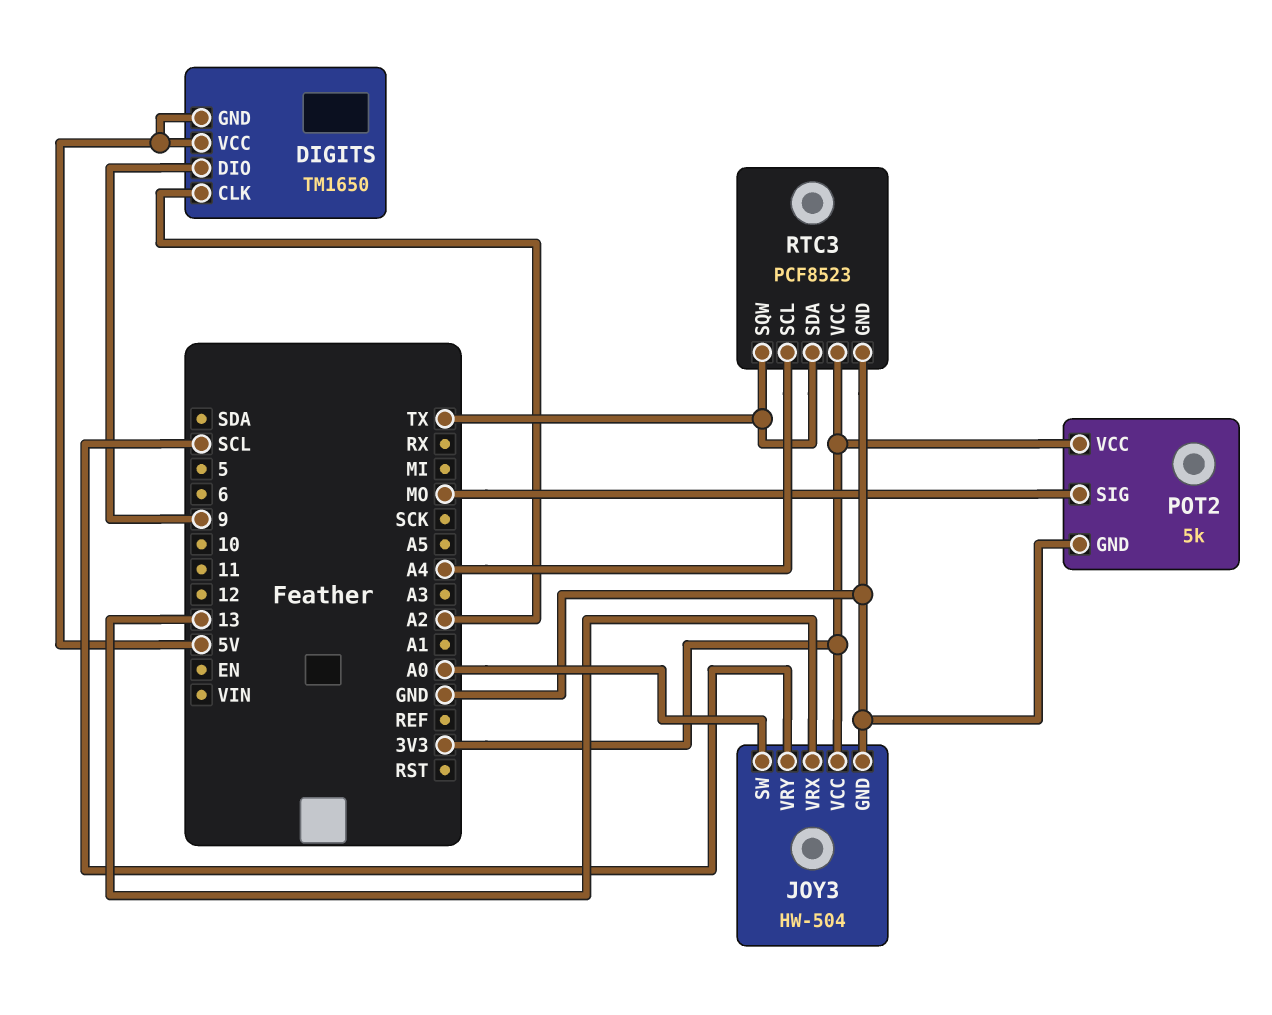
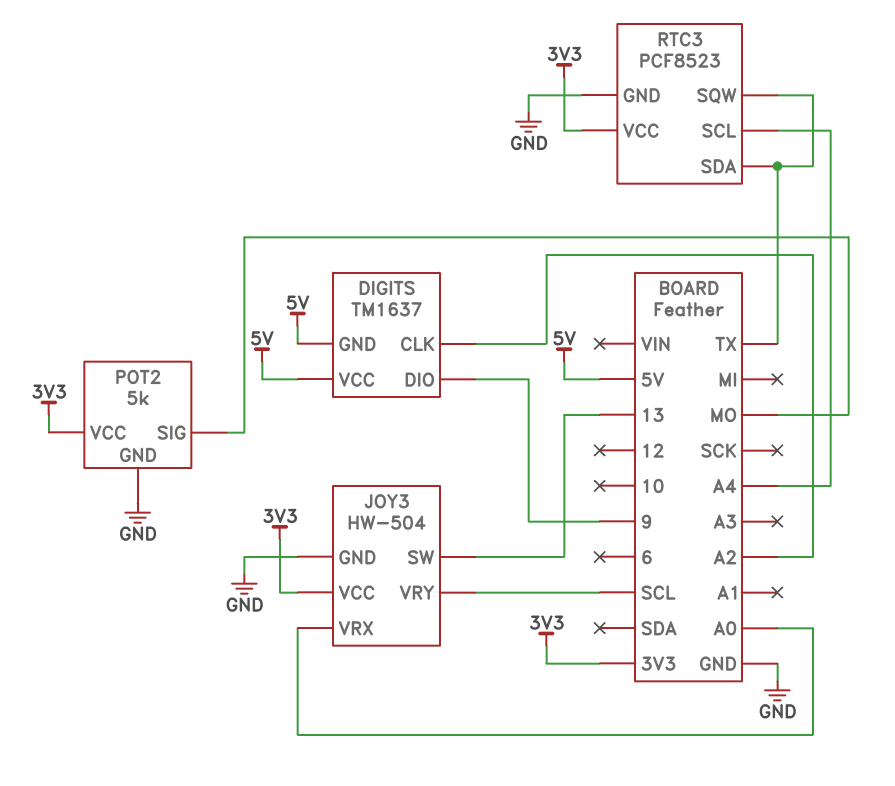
DIGITS: TM1650 -> TM1637
JOY3 pin SW: A0 -> 13
JOY3 pin VRX: 13 -> A0

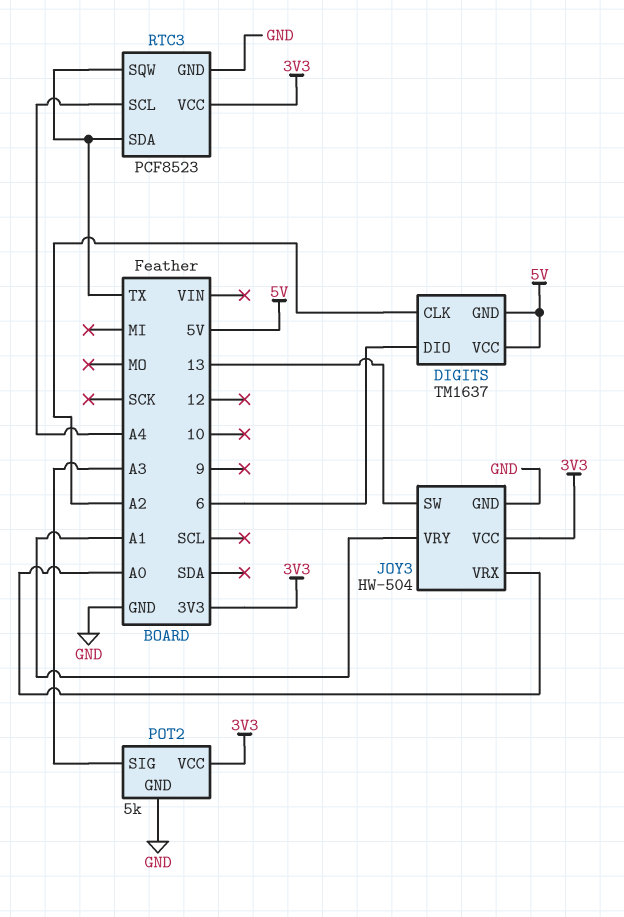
DIGITS pin DIO: 9 -> 6
JOY3 pin VRY: SCL -> A1
POT2 pin SIG: MO -> A3

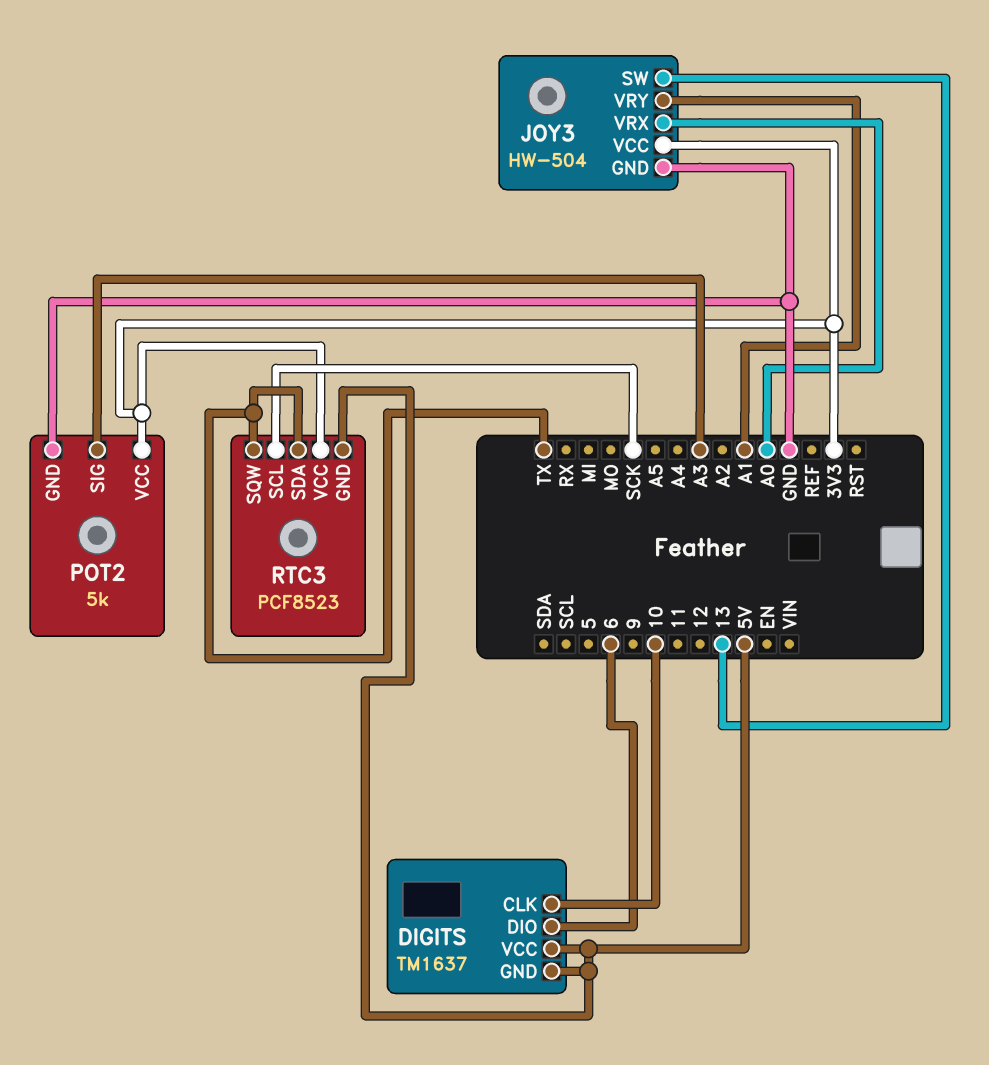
DIGITS pin CLK: A2 -> 10
RTC3 pin GND: GND -> 5V
RTC3 pin SCL: A4 -> SCK

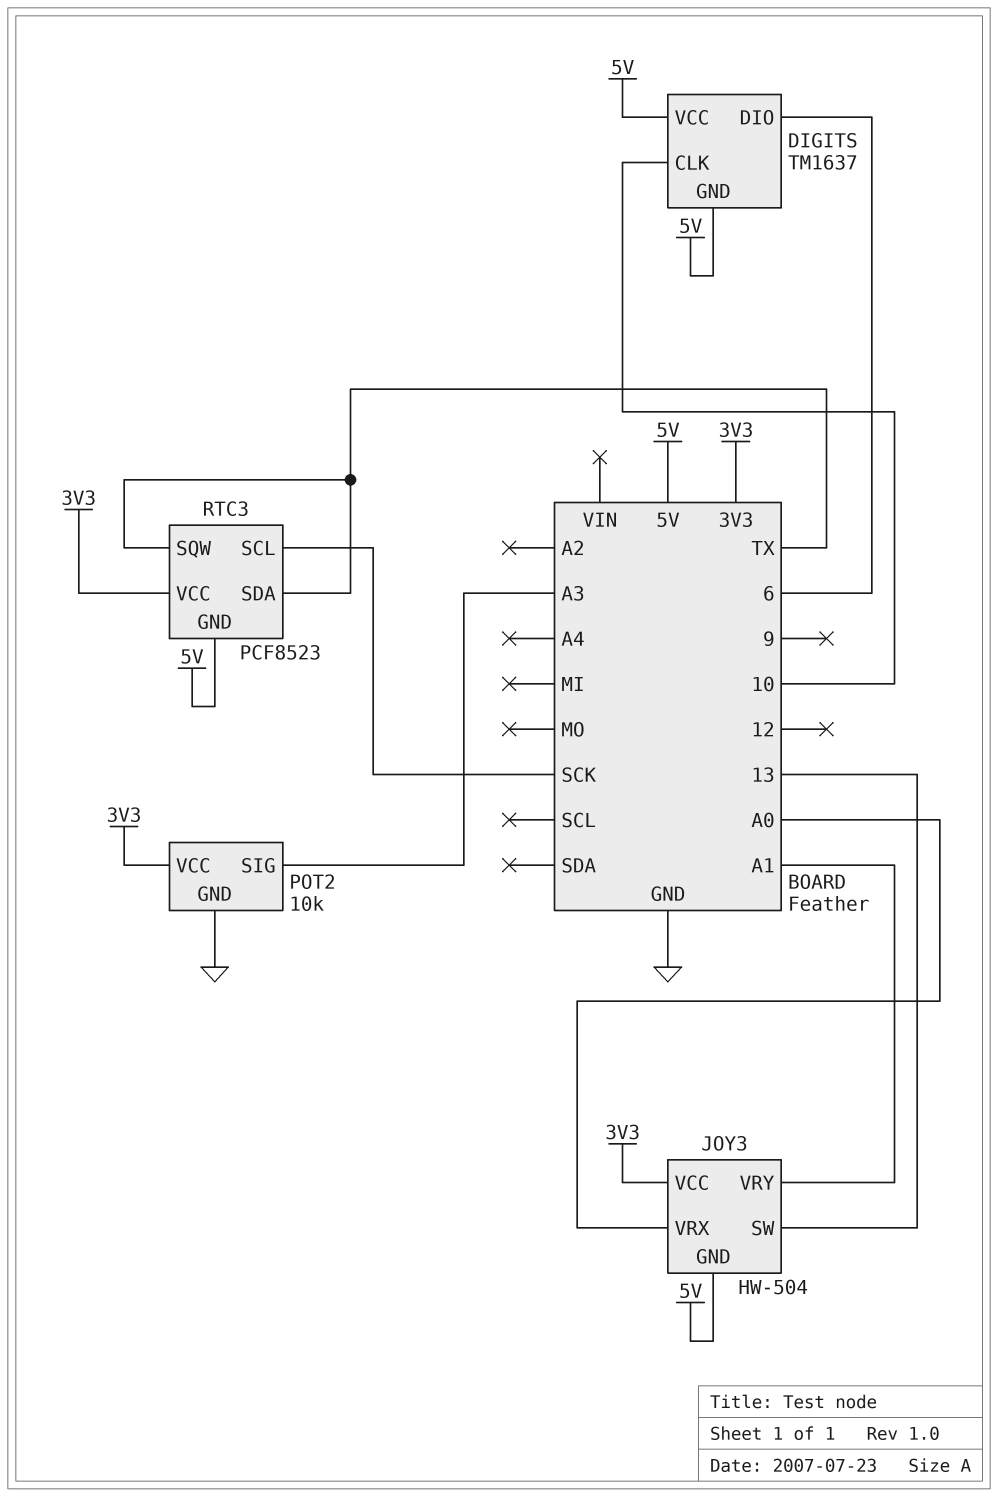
JOY3 pin GND: GND -> 5V
POT2: 5k -> 10k

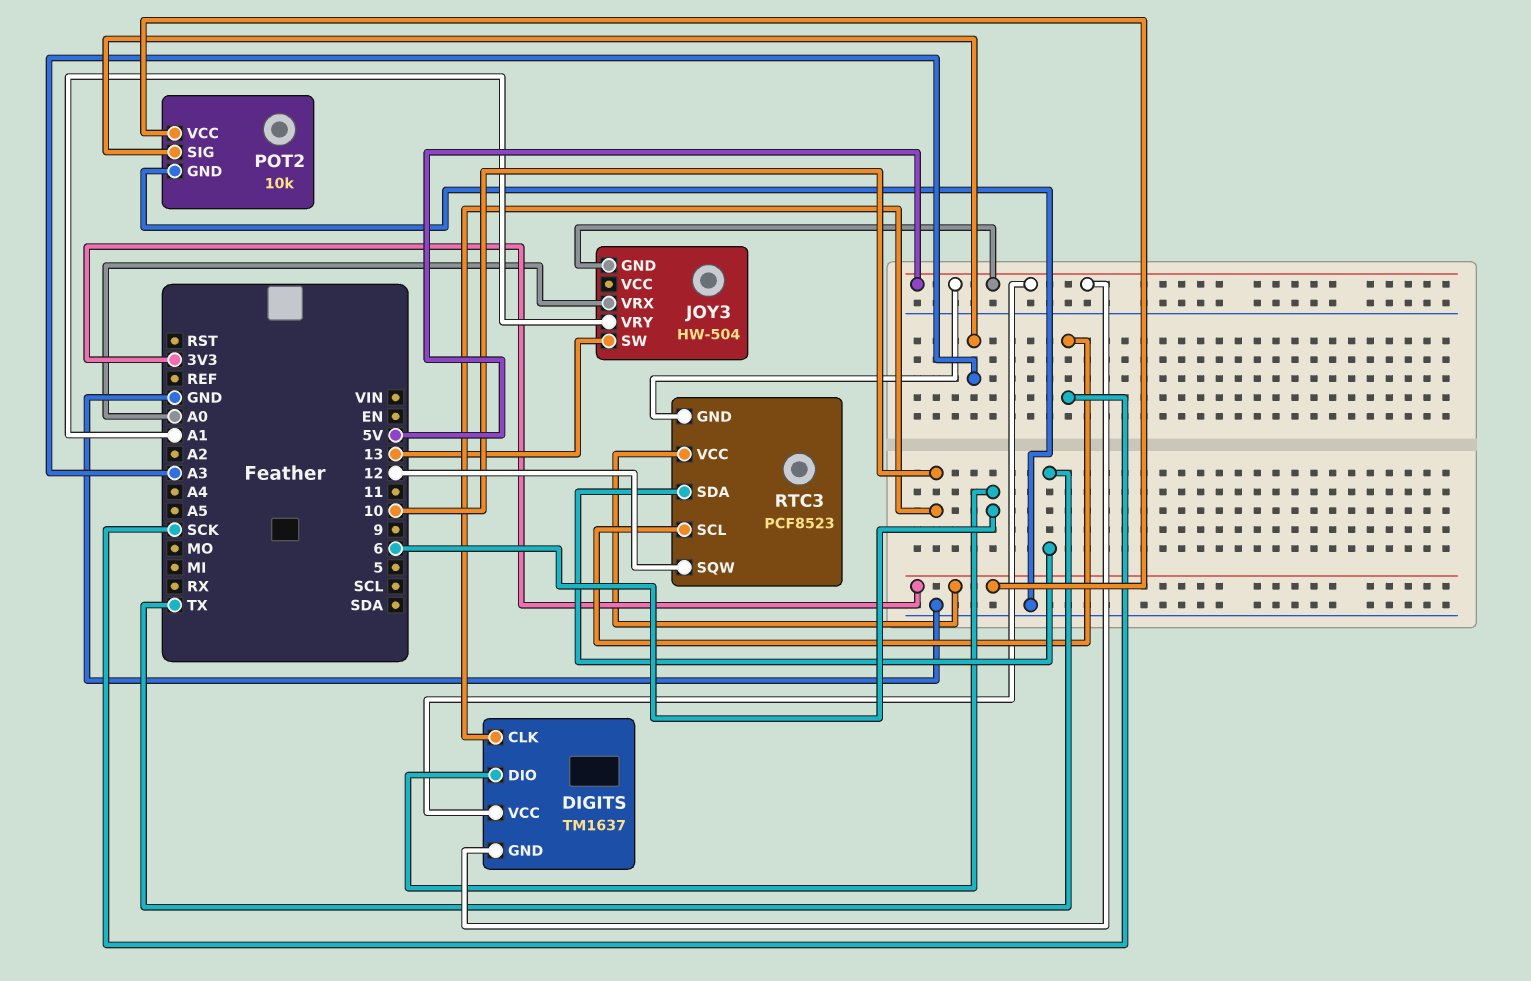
JOY3 pin VCC: 3V3 -> none
RTC3 pin SQW: TX -> 12

